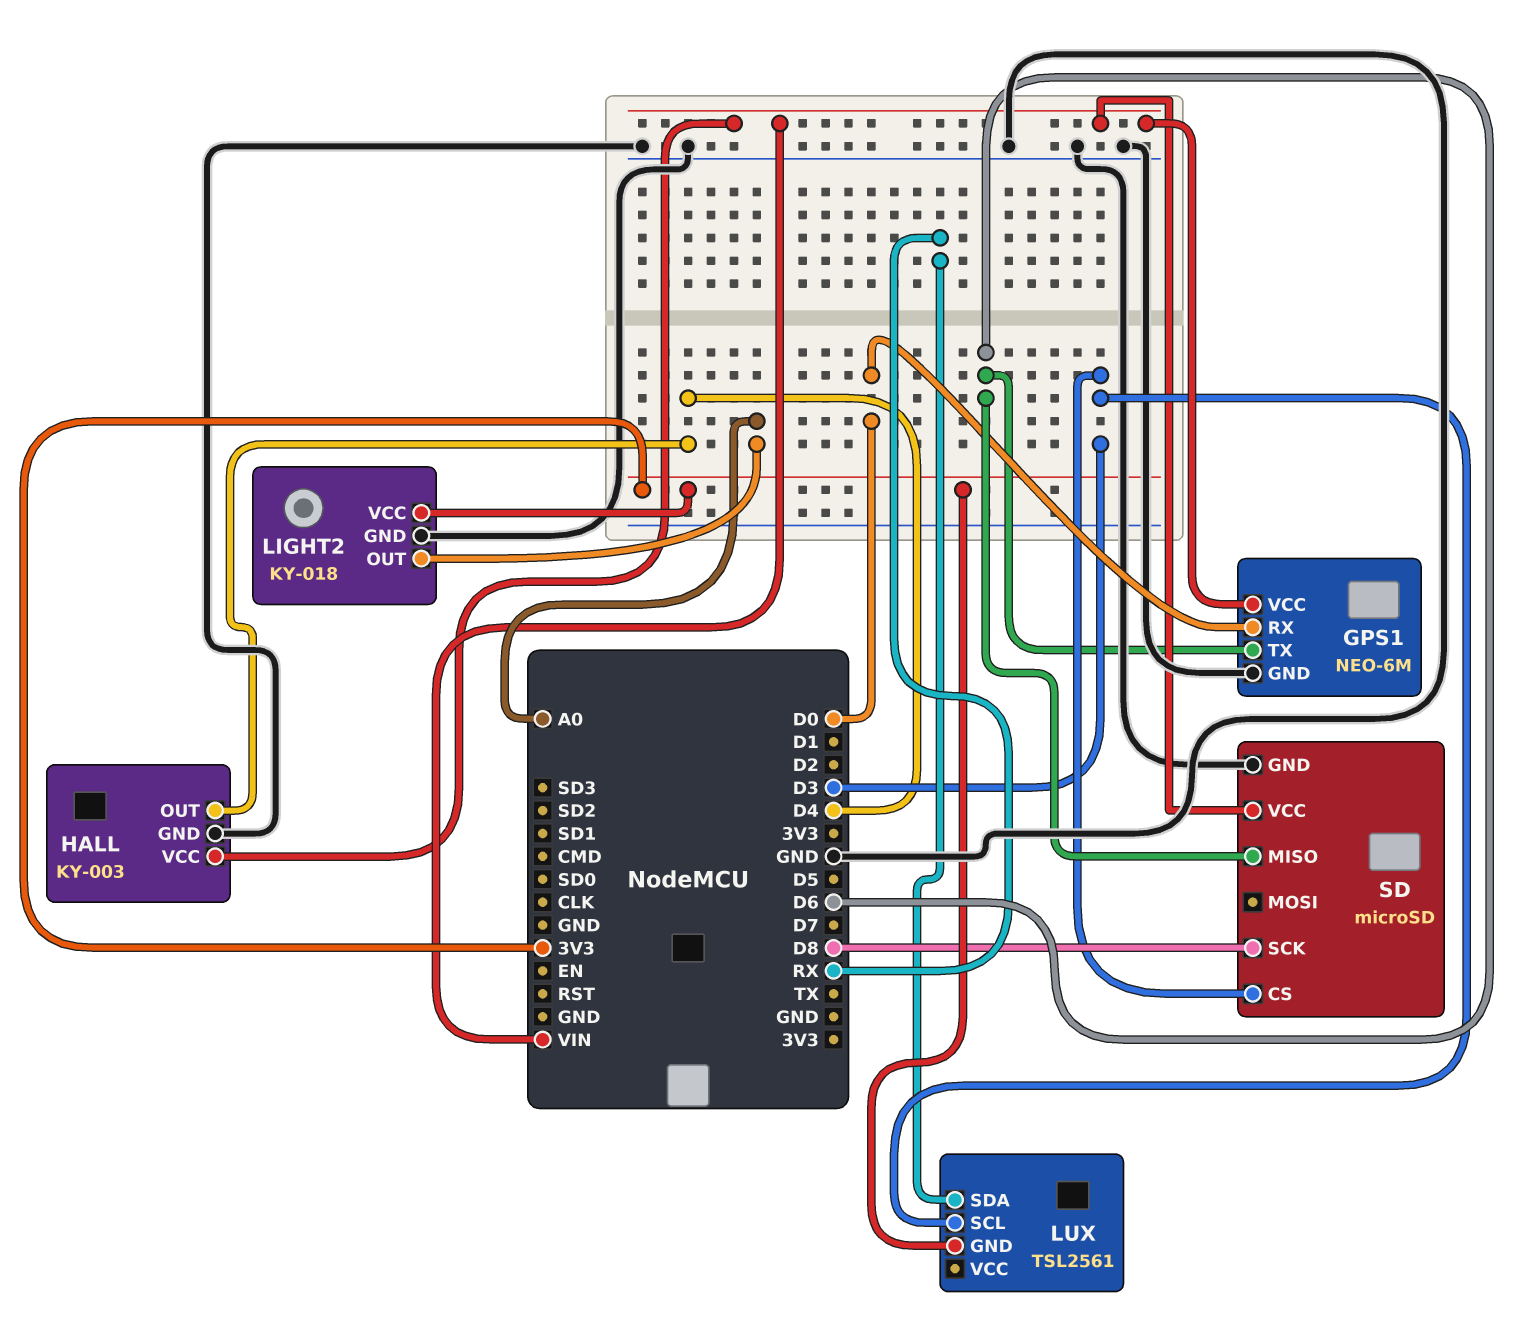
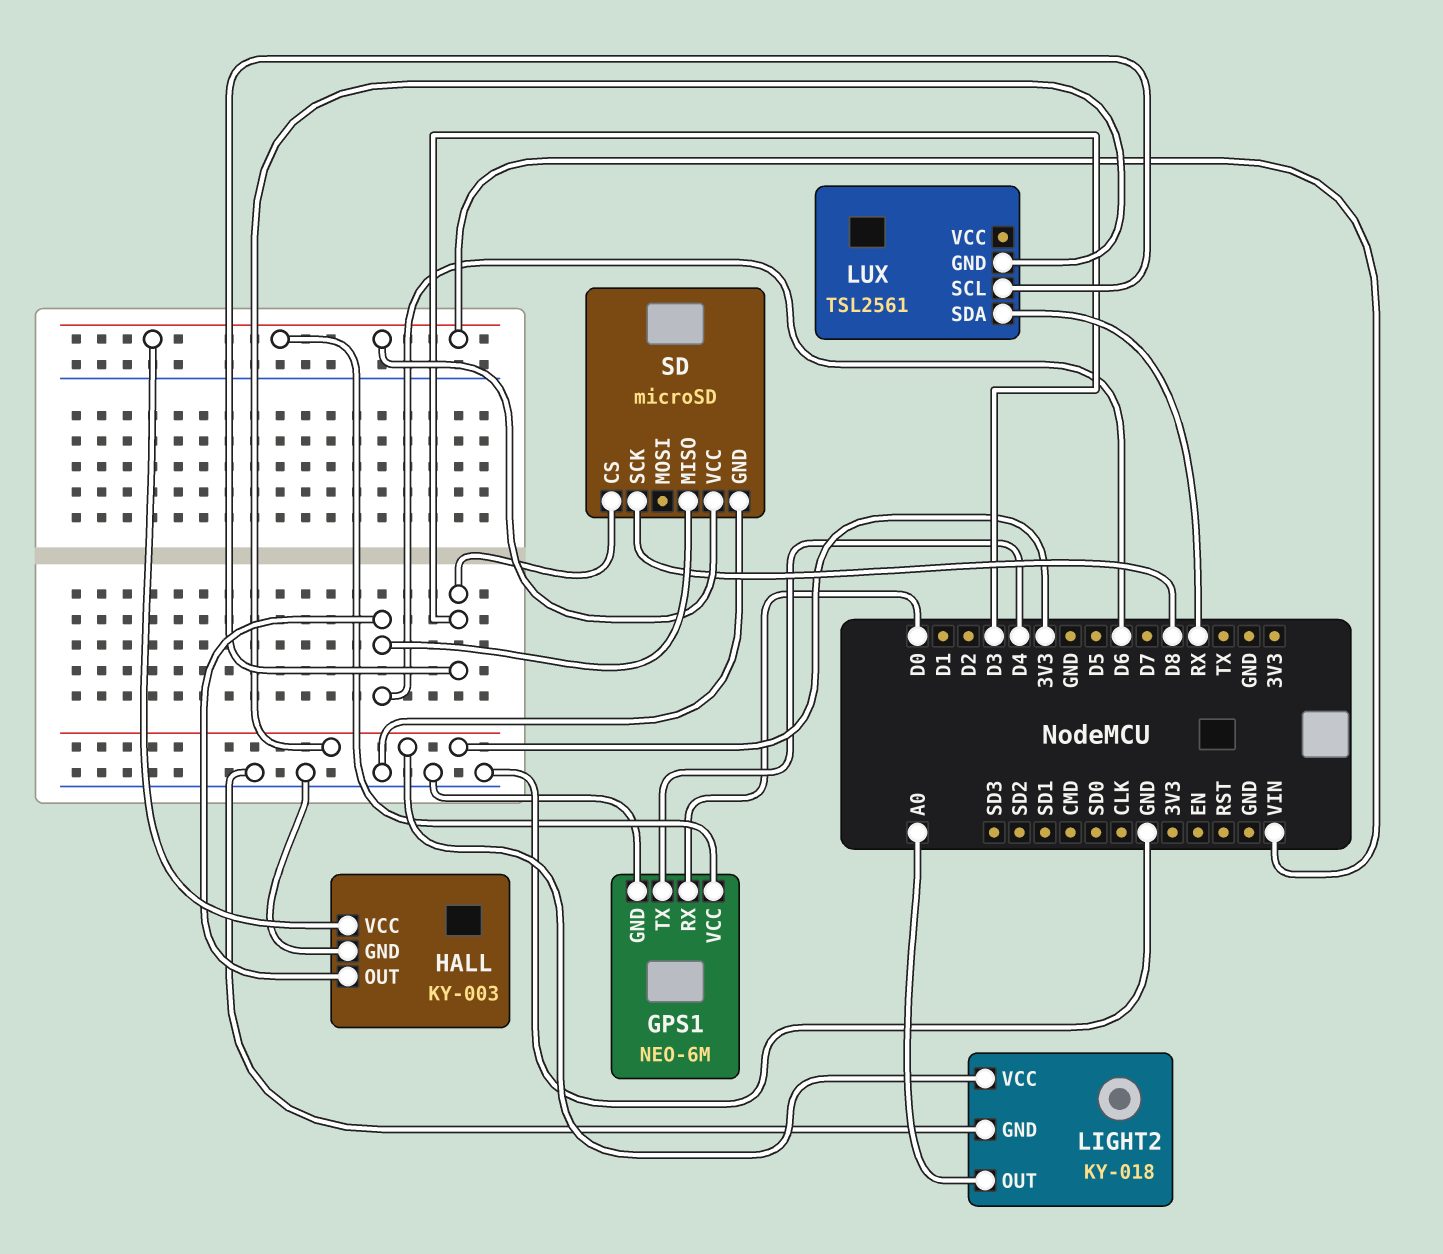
GPS1 pin TX: D6 -> D4
HALL pin OUT: D4 -> D6

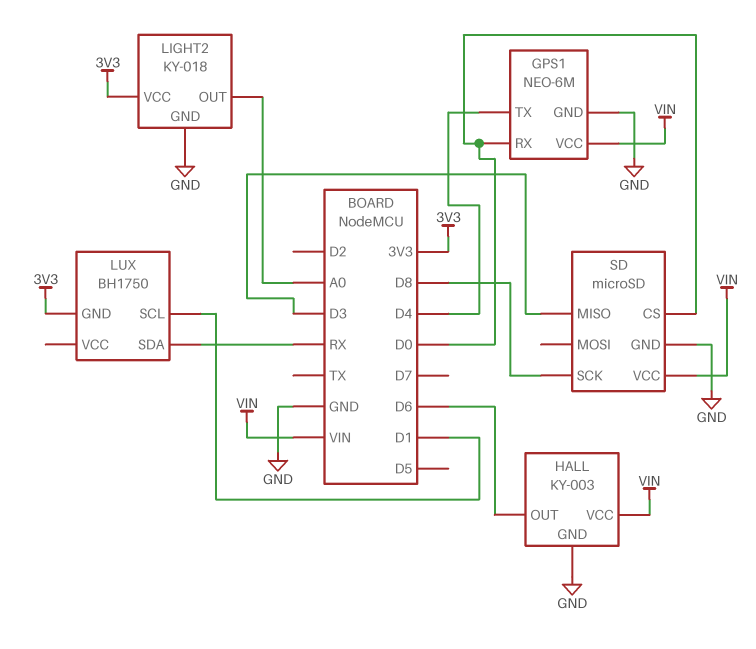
LUX: TSL2561 -> BH1750
LUX pin SCL: D3 -> D1
SD pin CS: D3 -> D0
SD pin MISO: D6 -> D3

